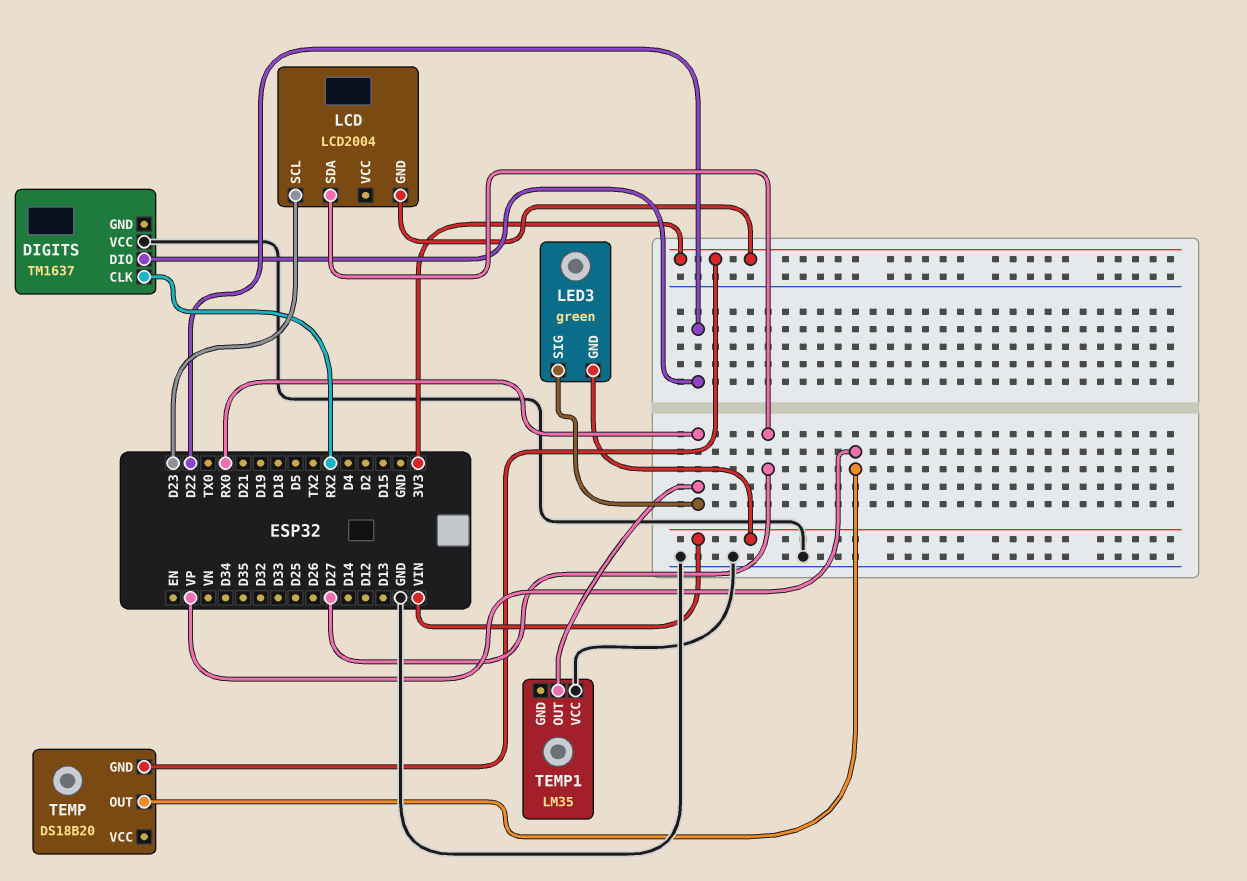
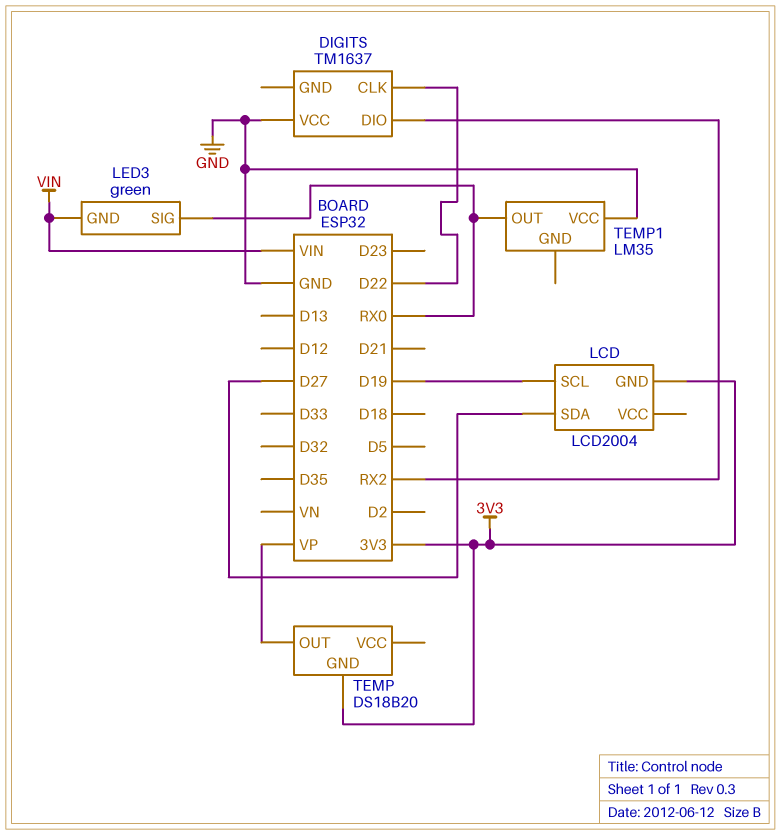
DIGITS pin CLK: RX2 -> D22
DIGITS pin DIO: D22 -> RX2
LCD pin SCL: D23 -> D19

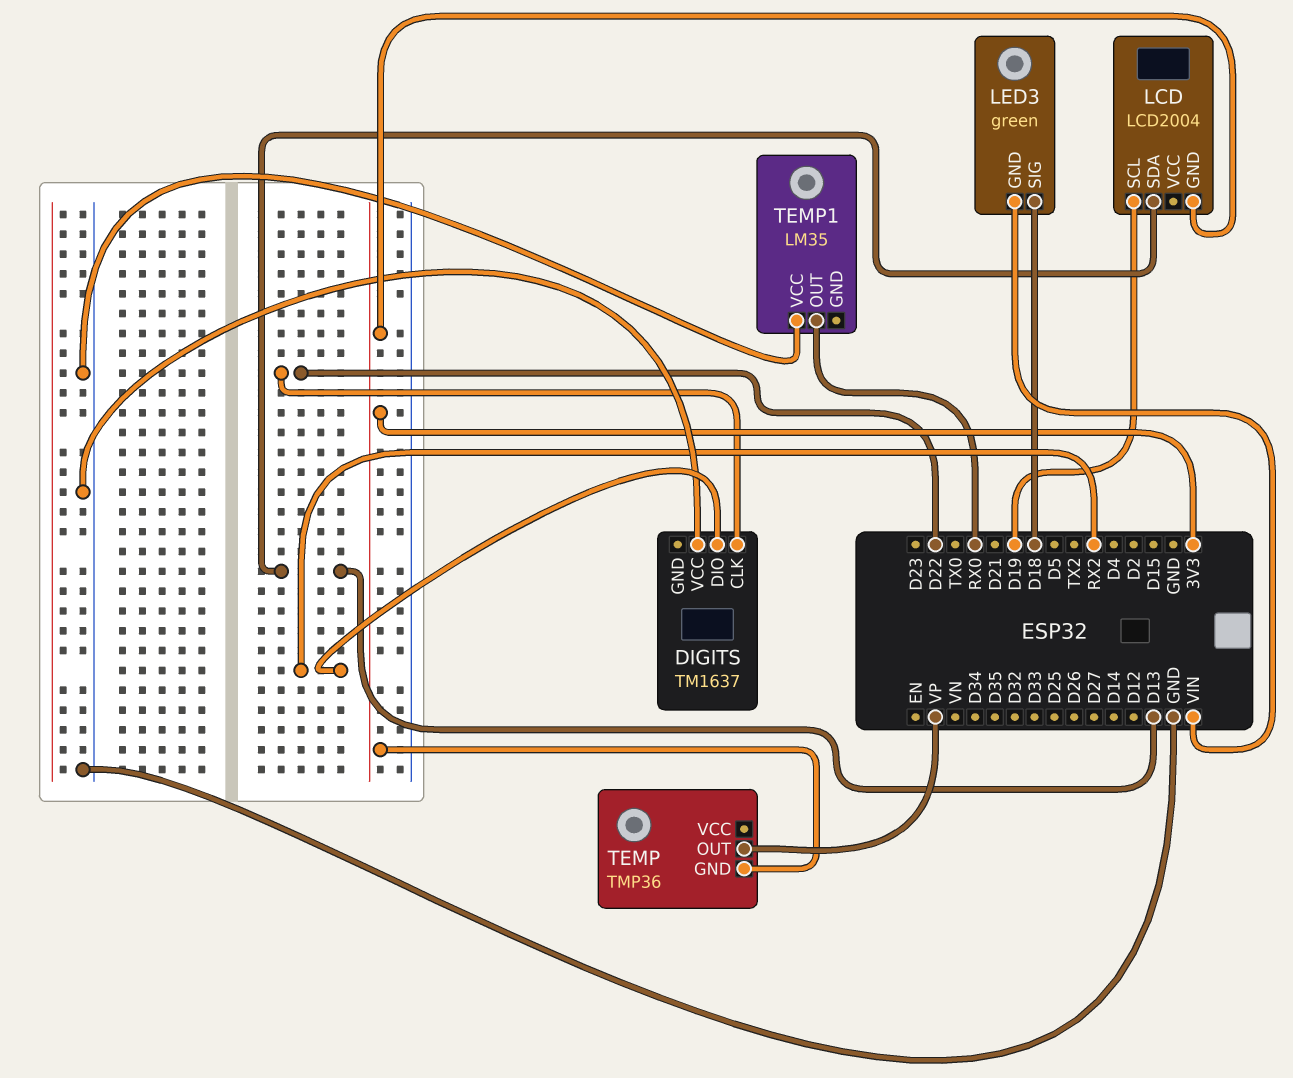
LCD pin SDA: D27 -> D13
LED3 pin SIG: RX0 -> D18
TEMP: DS18B20 -> TMP36

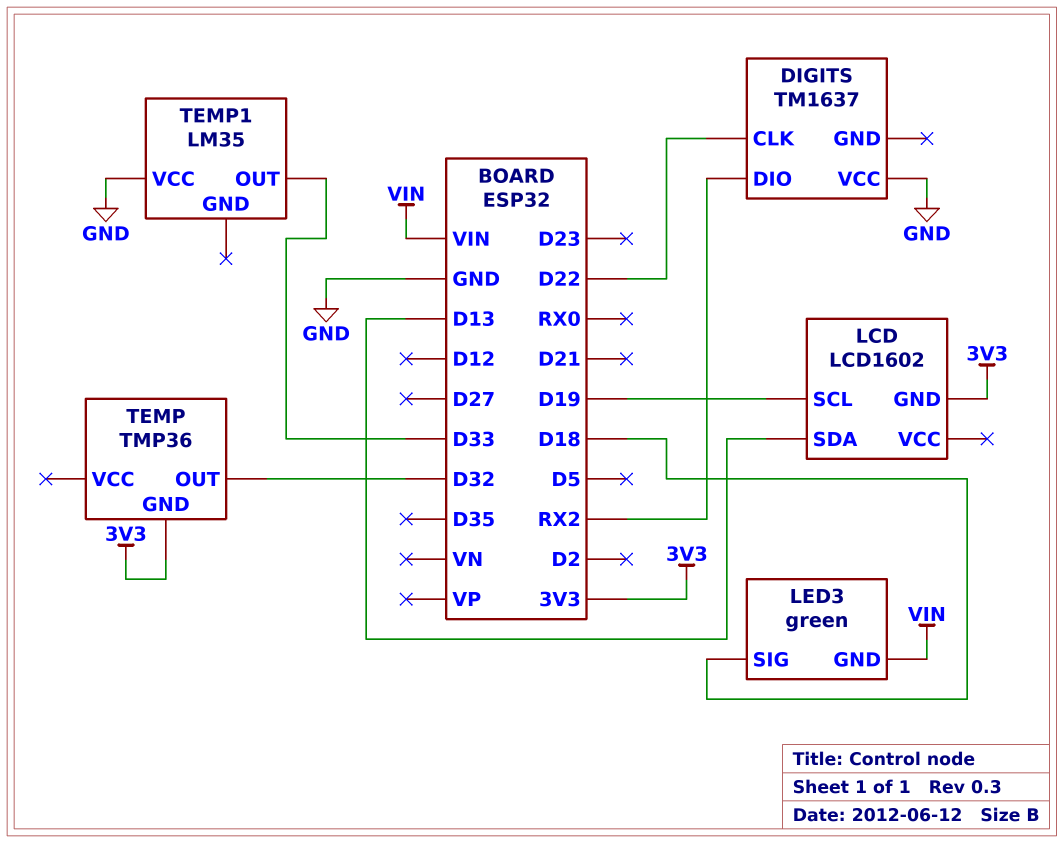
LCD: LCD2004 -> LCD1602
TEMP pin OUT: VP -> D32
TEMP1 pin OUT: RX0 -> D33

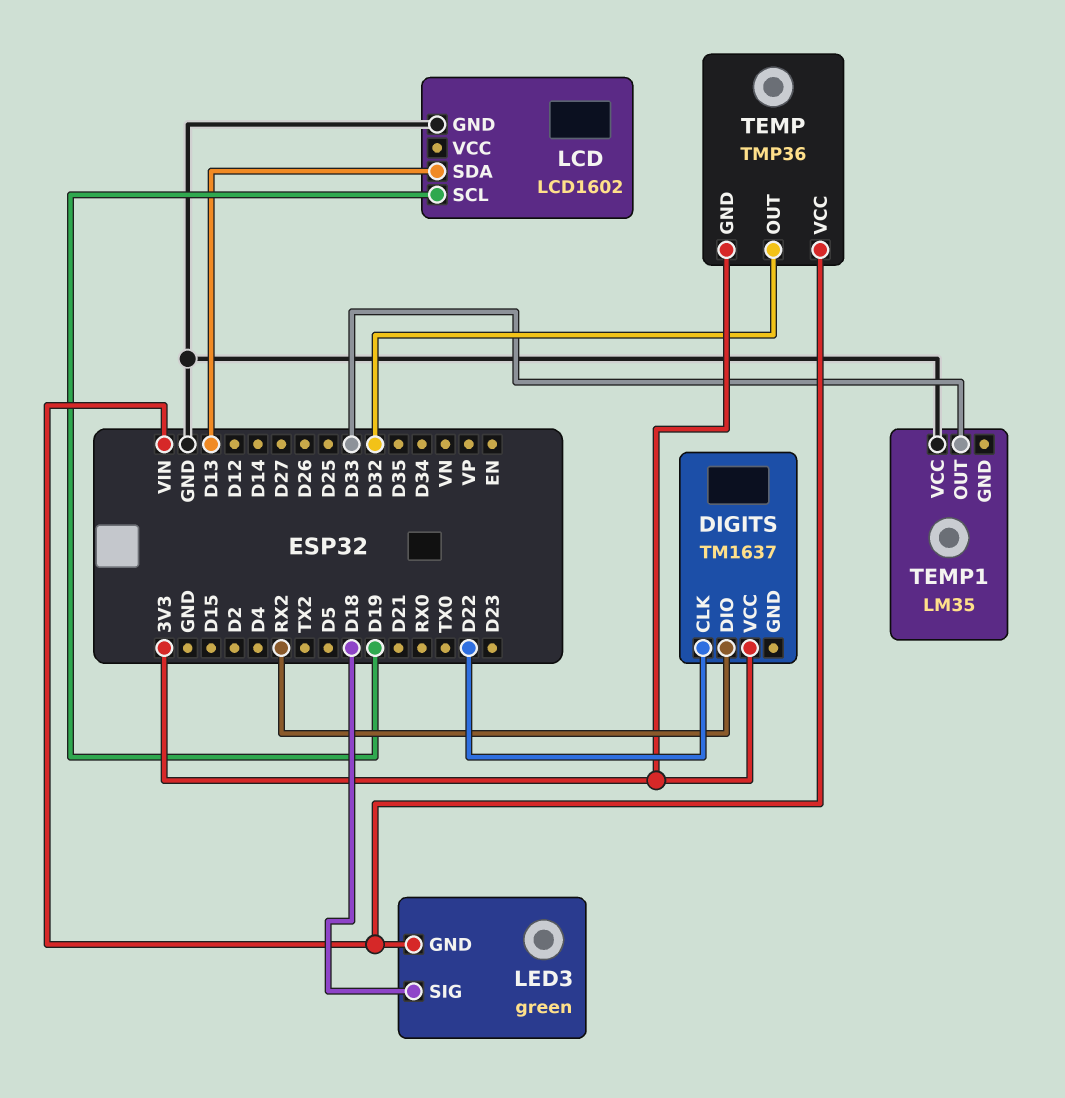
DIGITS pin VCC: GND -> 3V3
LCD pin GND: 3V3 -> GND
TEMP pin VCC: none -> VIN

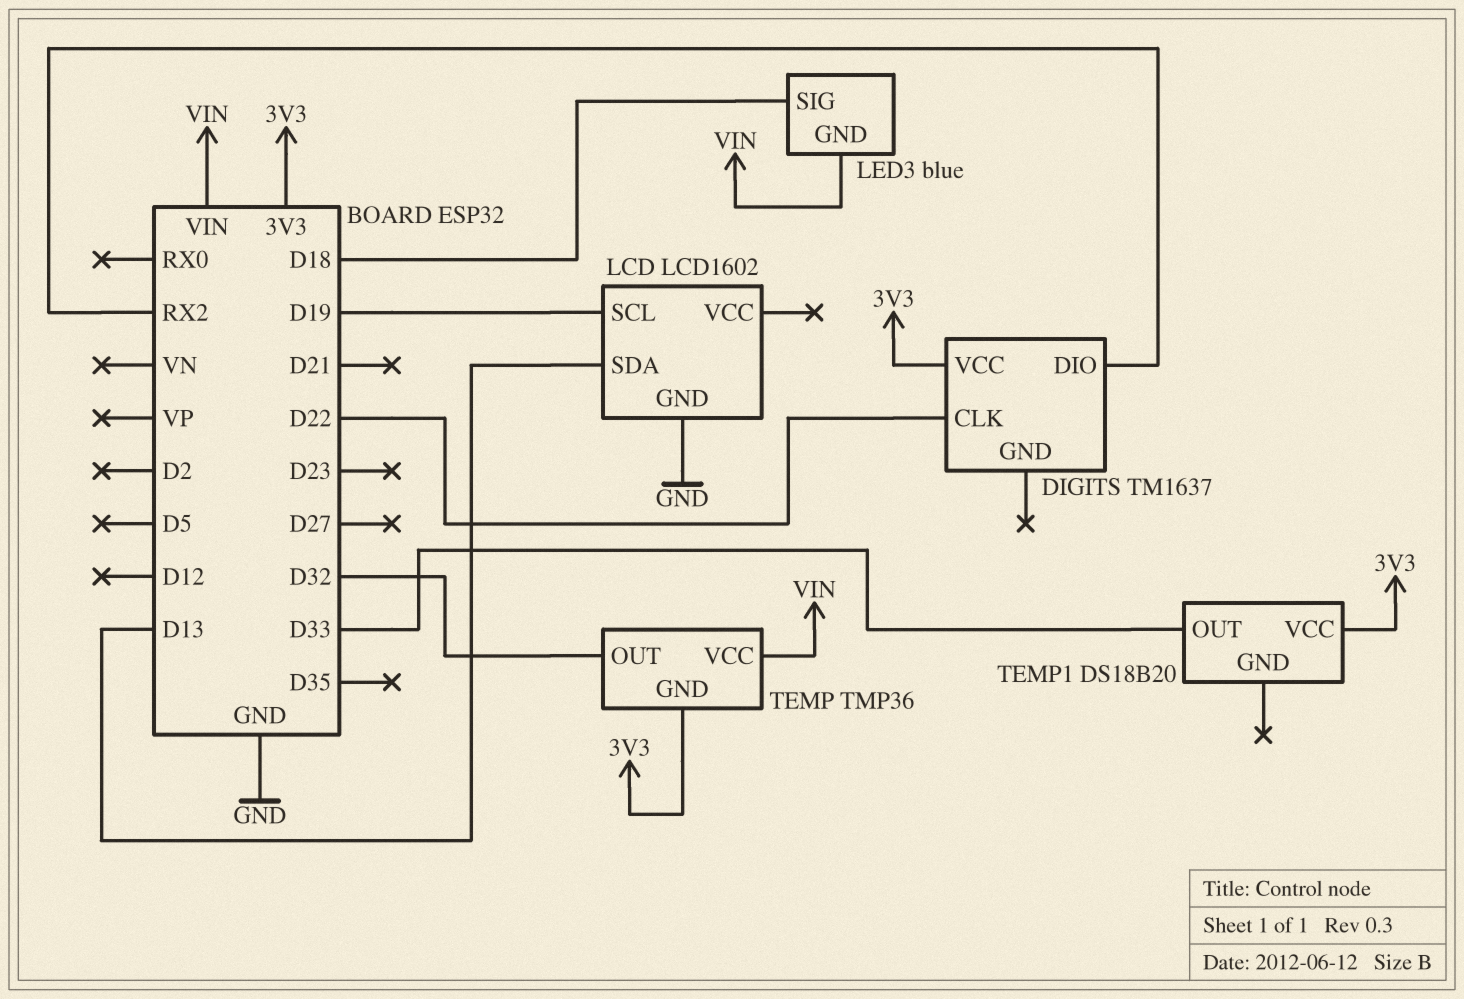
LED3: green -> blue
TEMP1: LM35 -> DS18B20
TEMP1 pin VCC: GND -> 3V3

